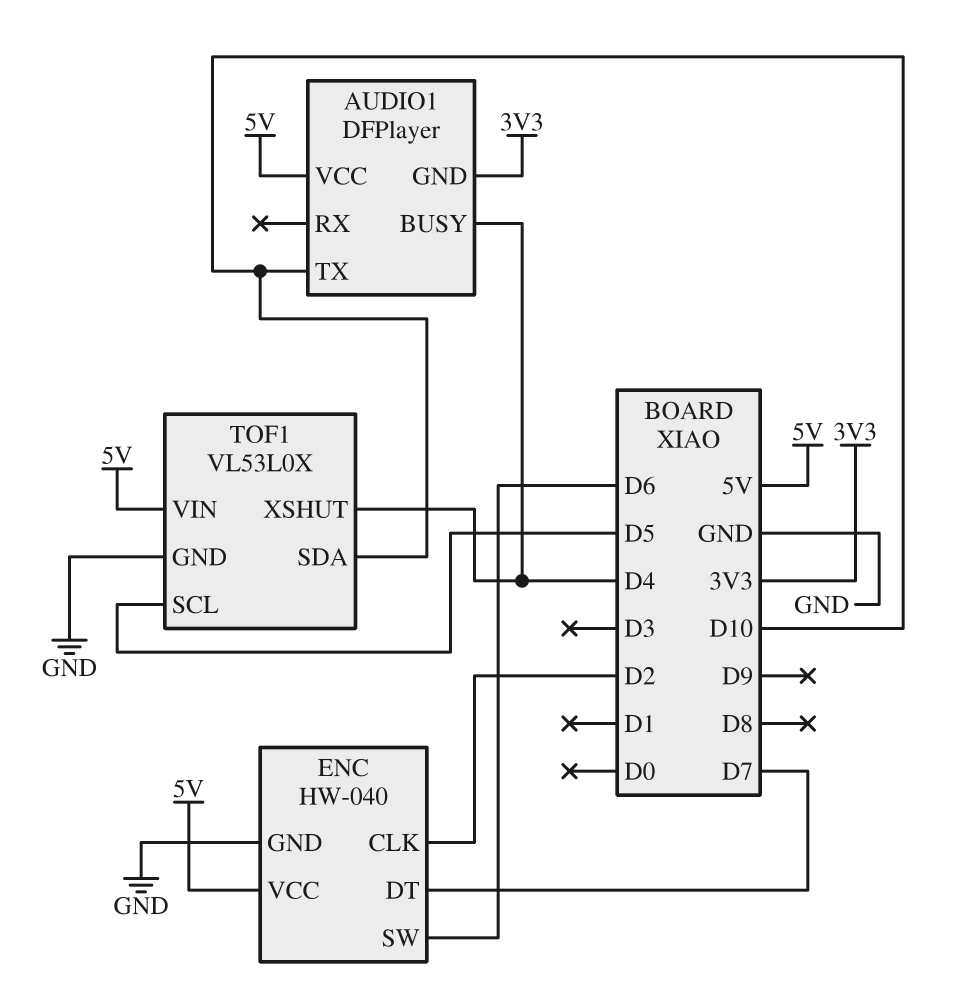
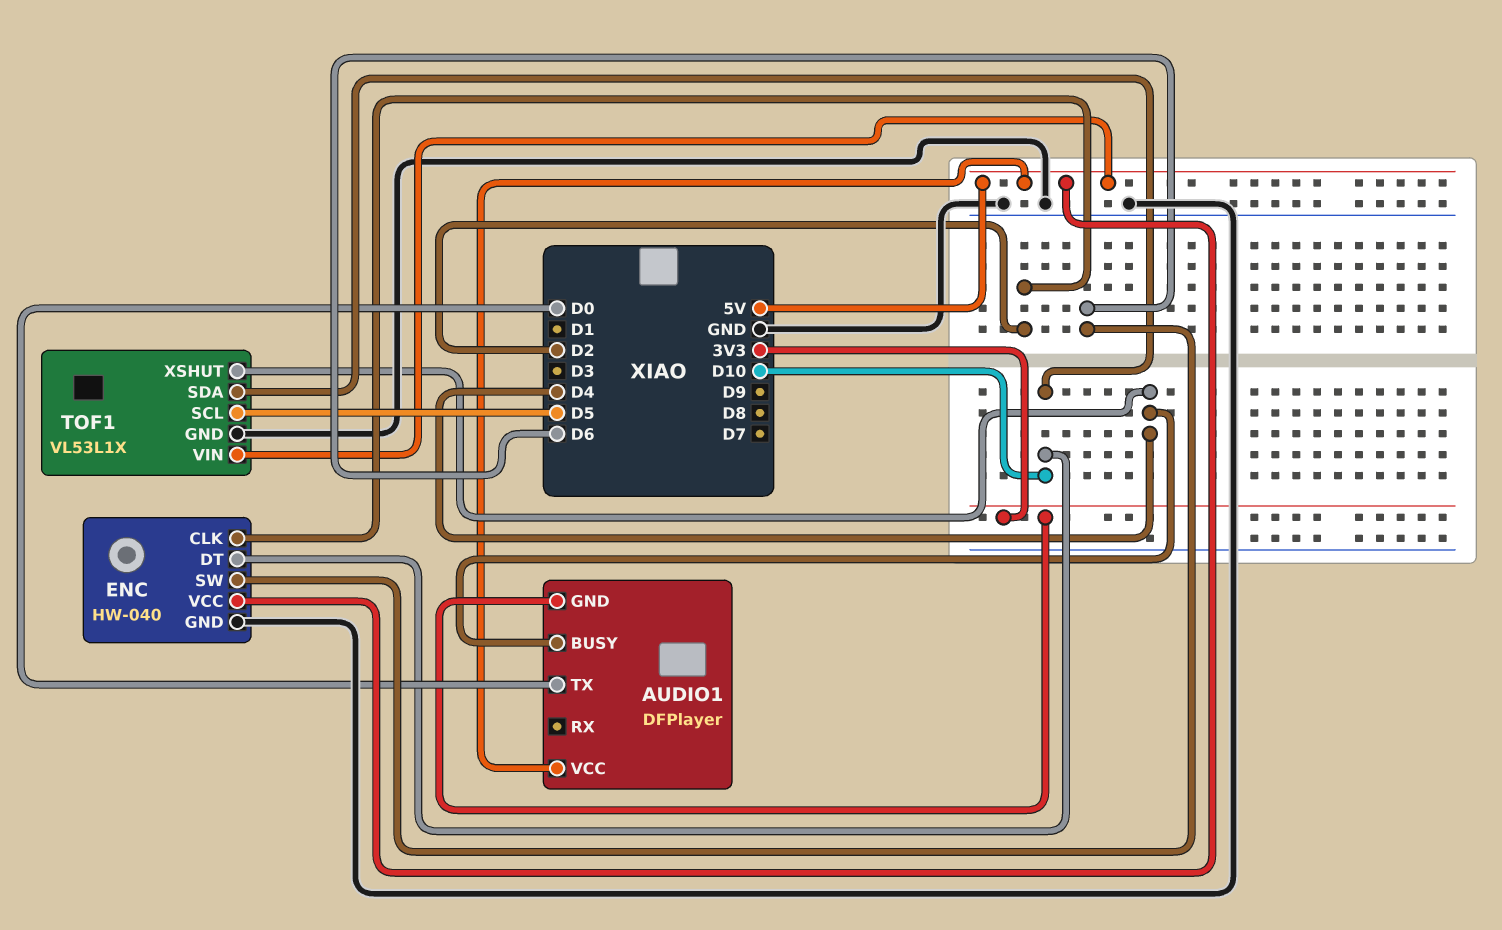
AUDIO1 pin TX: D10 -> D0
ENC pin DT: D7 -> D10
TOF1: VL53L0X -> VL53L1X

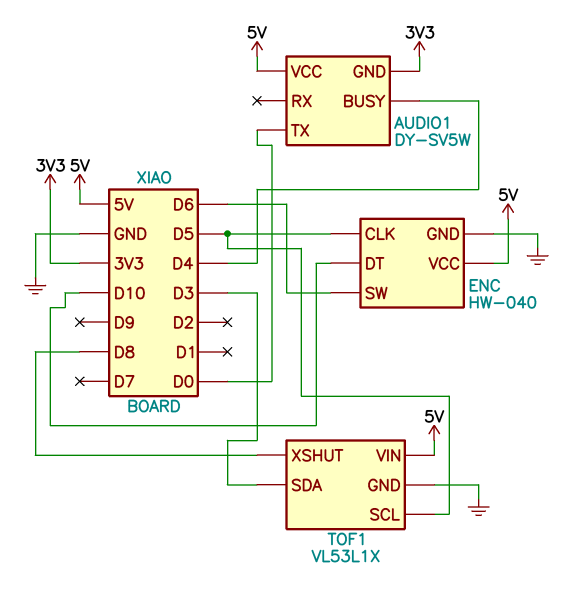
AUDIO1: DFPlayer -> DY-SV5W
ENC pin CLK: D2 -> D5
TOF1 pin SDA: D10 -> D3
TOF1 pin XSHUT: D4 -> D8

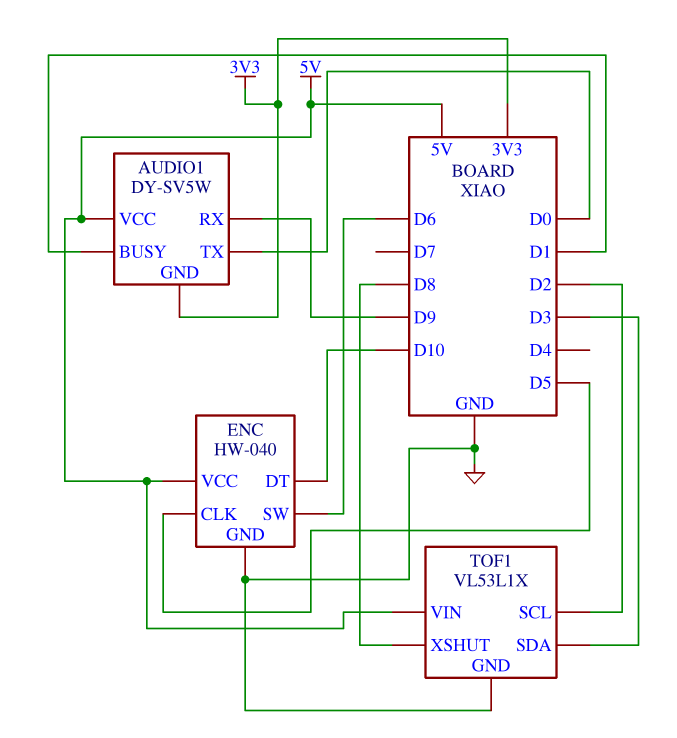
AUDIO1 pin BUSY: D4 -> D1
AUDIO1 pin RX: none -> D9
TOF1 pin SCL: D5 -> D2

